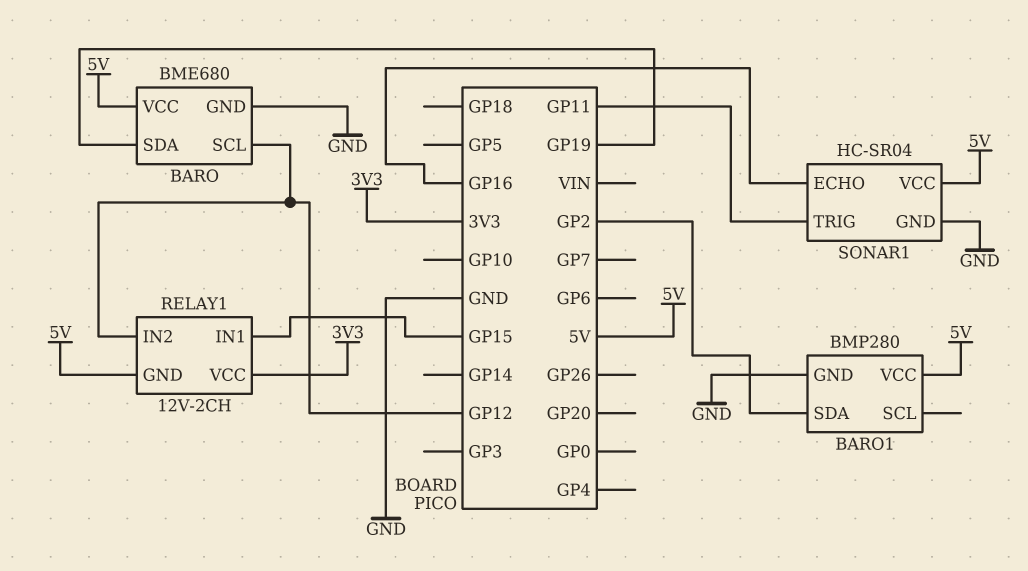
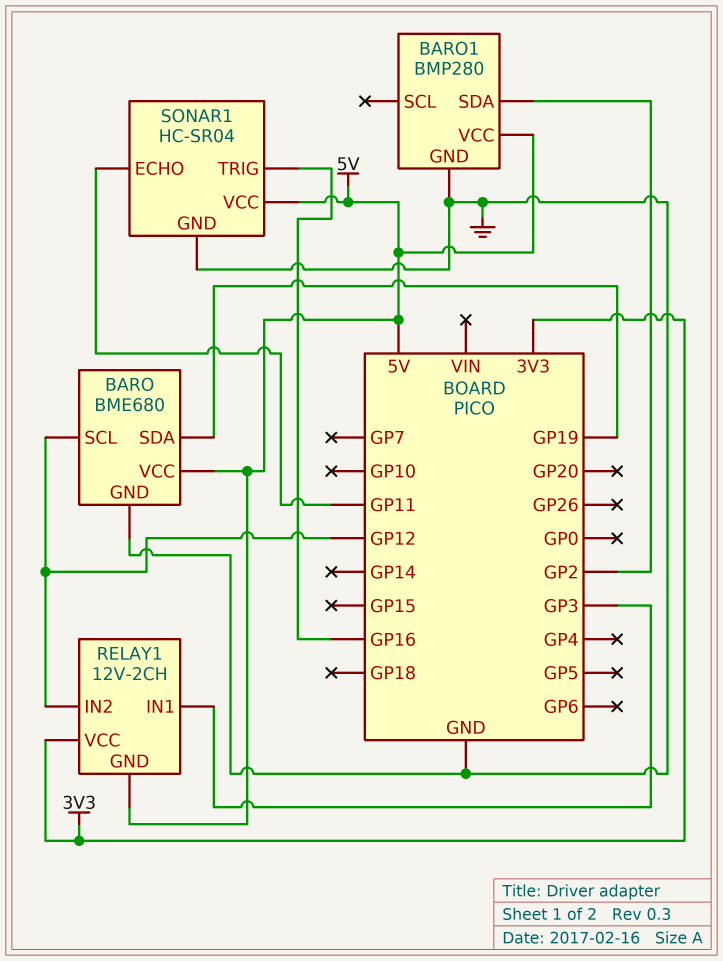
RELAY1 pin IN1: GP15 -> GP3
SONAR1 pin ECHO: GP16 -> GP11
SONAR1 pin TRIG: GP11 -> GP16

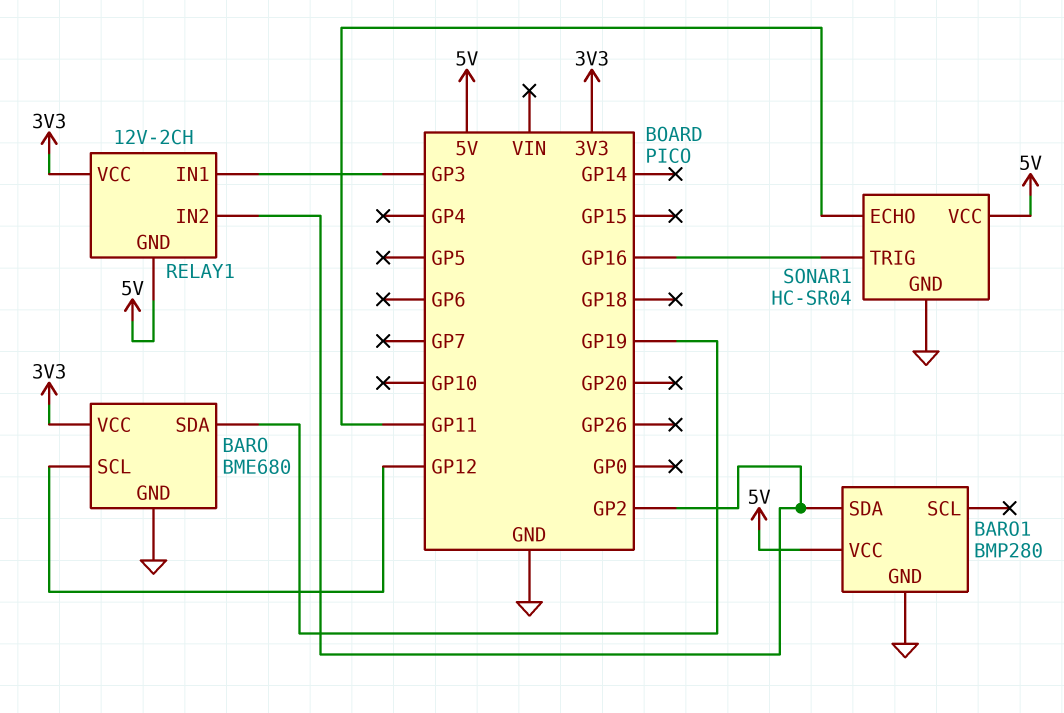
BARO pin VCC: 5V -> 3V3
RELAY1 pin IN2: GP12 -> GP2

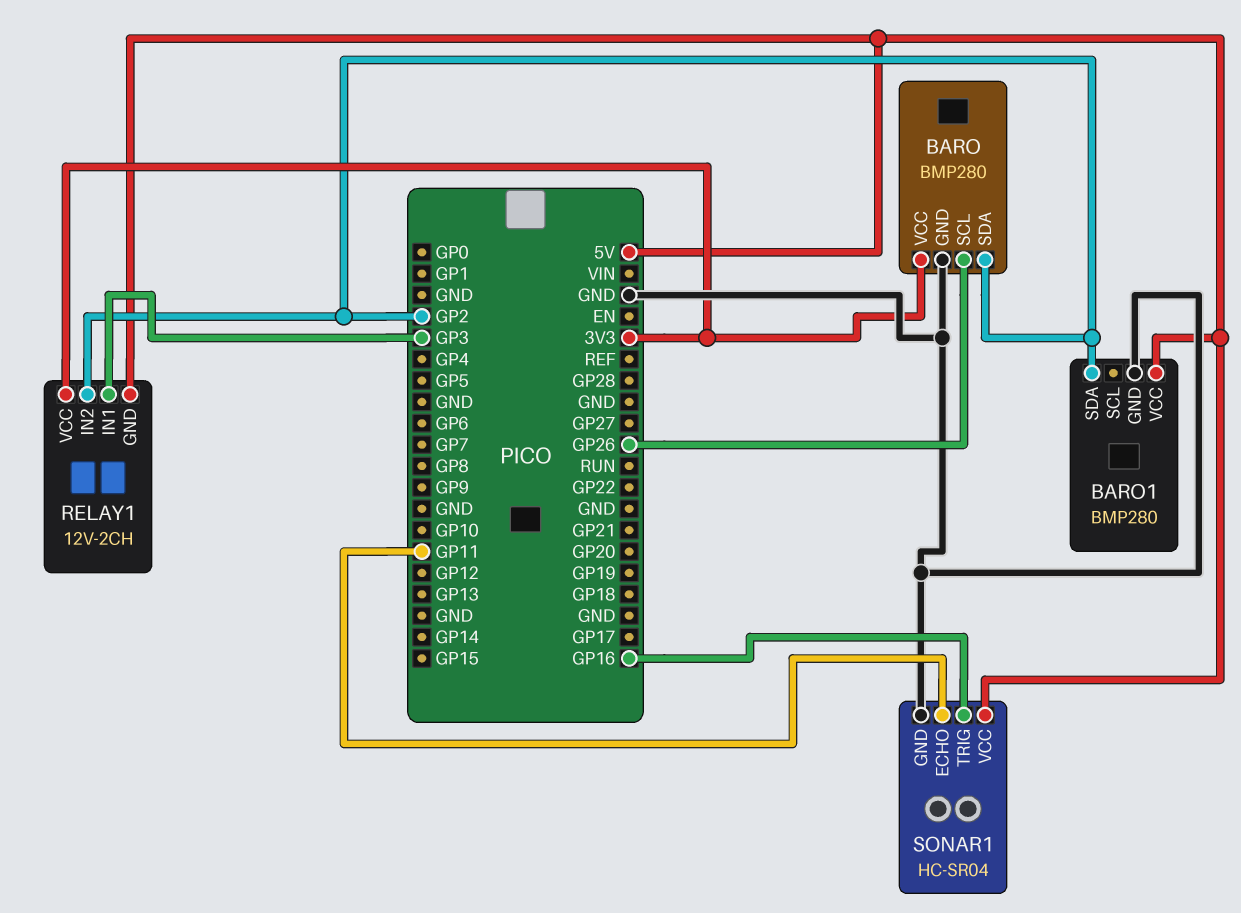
BARO: BME680 -> BMP280
BARO pin SCL: GP12 -> GP26
BARO pin SDA: GP19 -> GP2

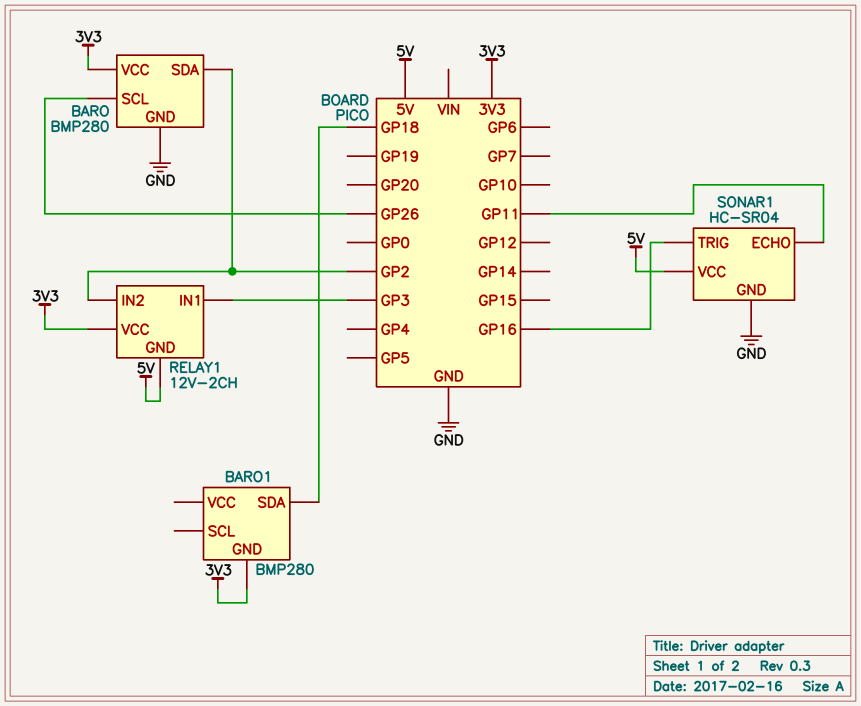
BARO1 pin GND: GND -> 3V3
BARO1 pin SDA: GP2 -> GP18
BARO1 pin VCC: 5V -> none

